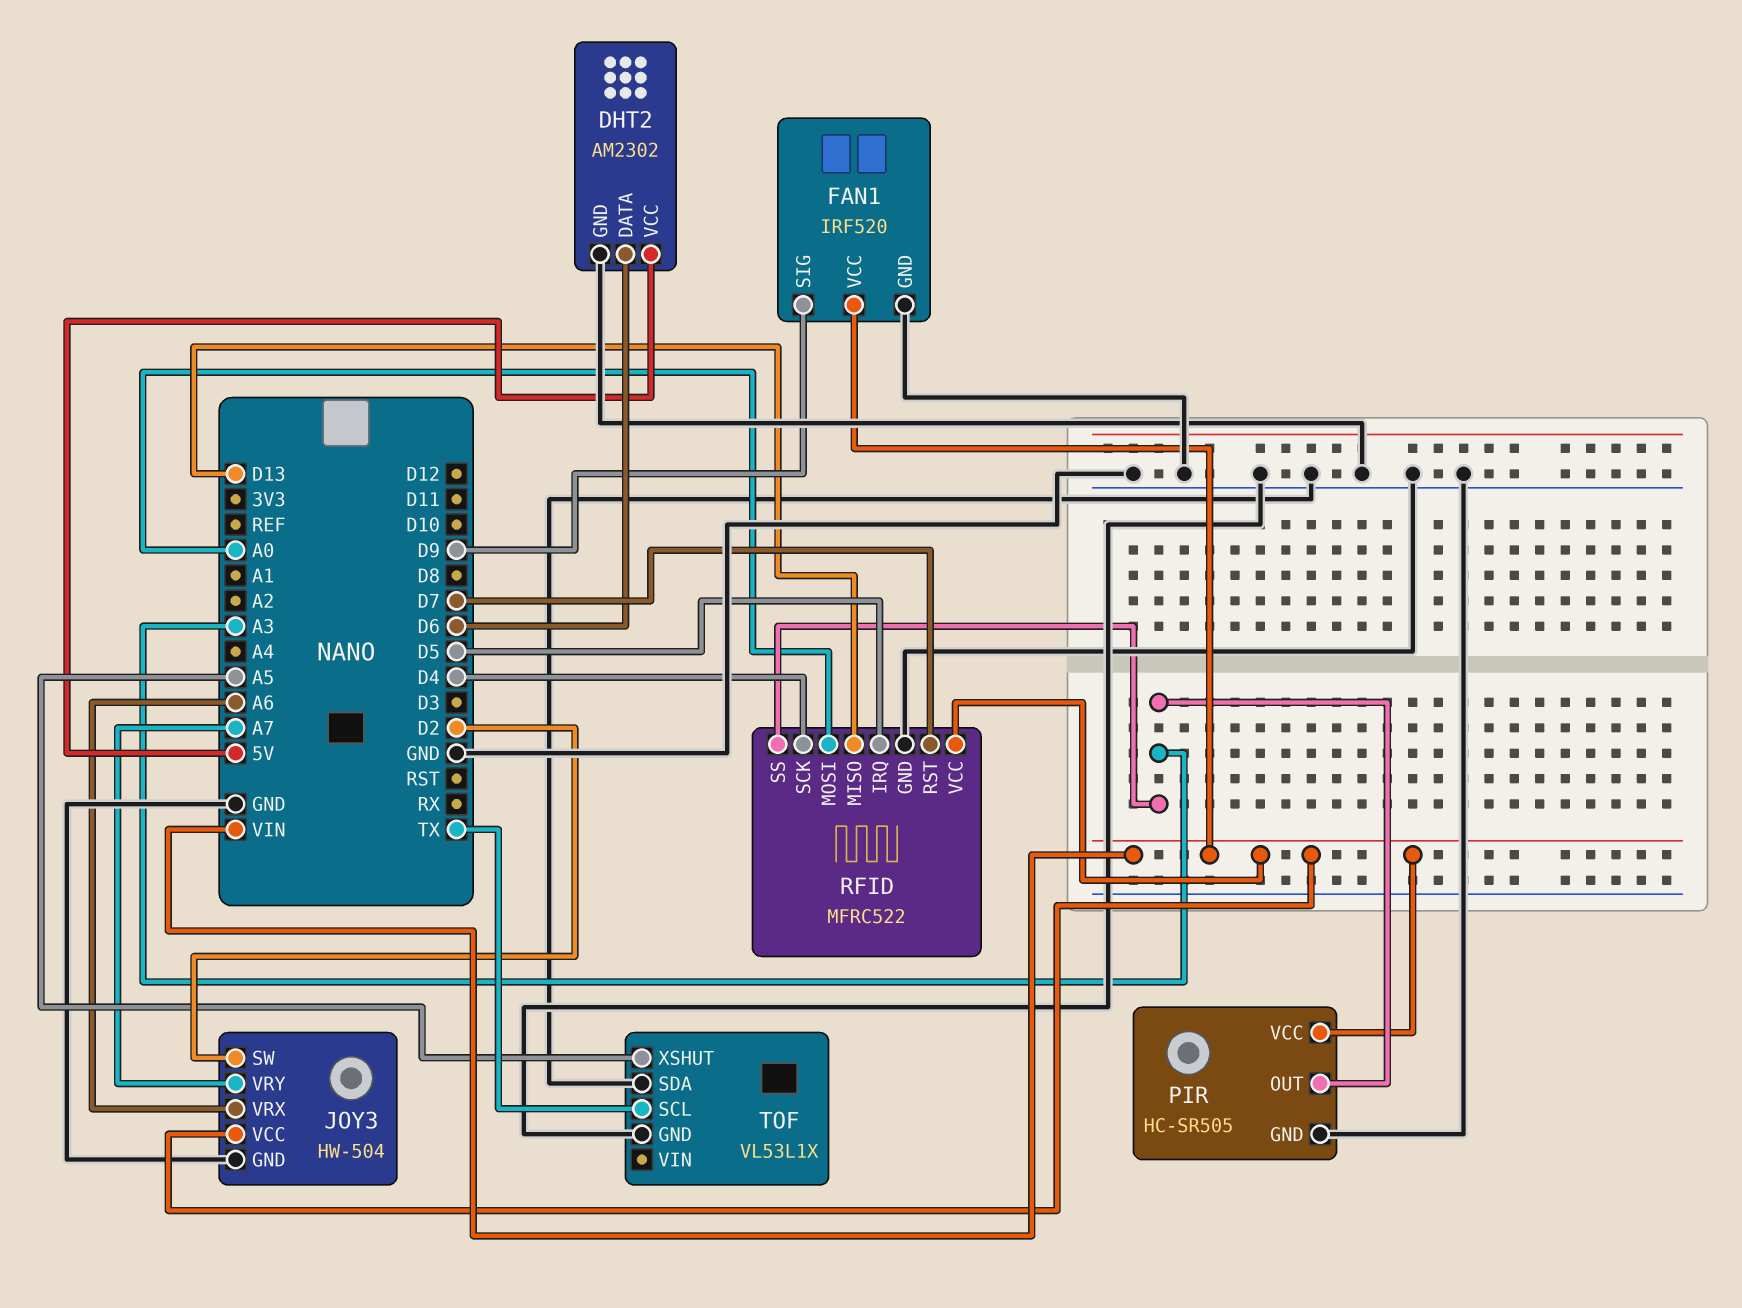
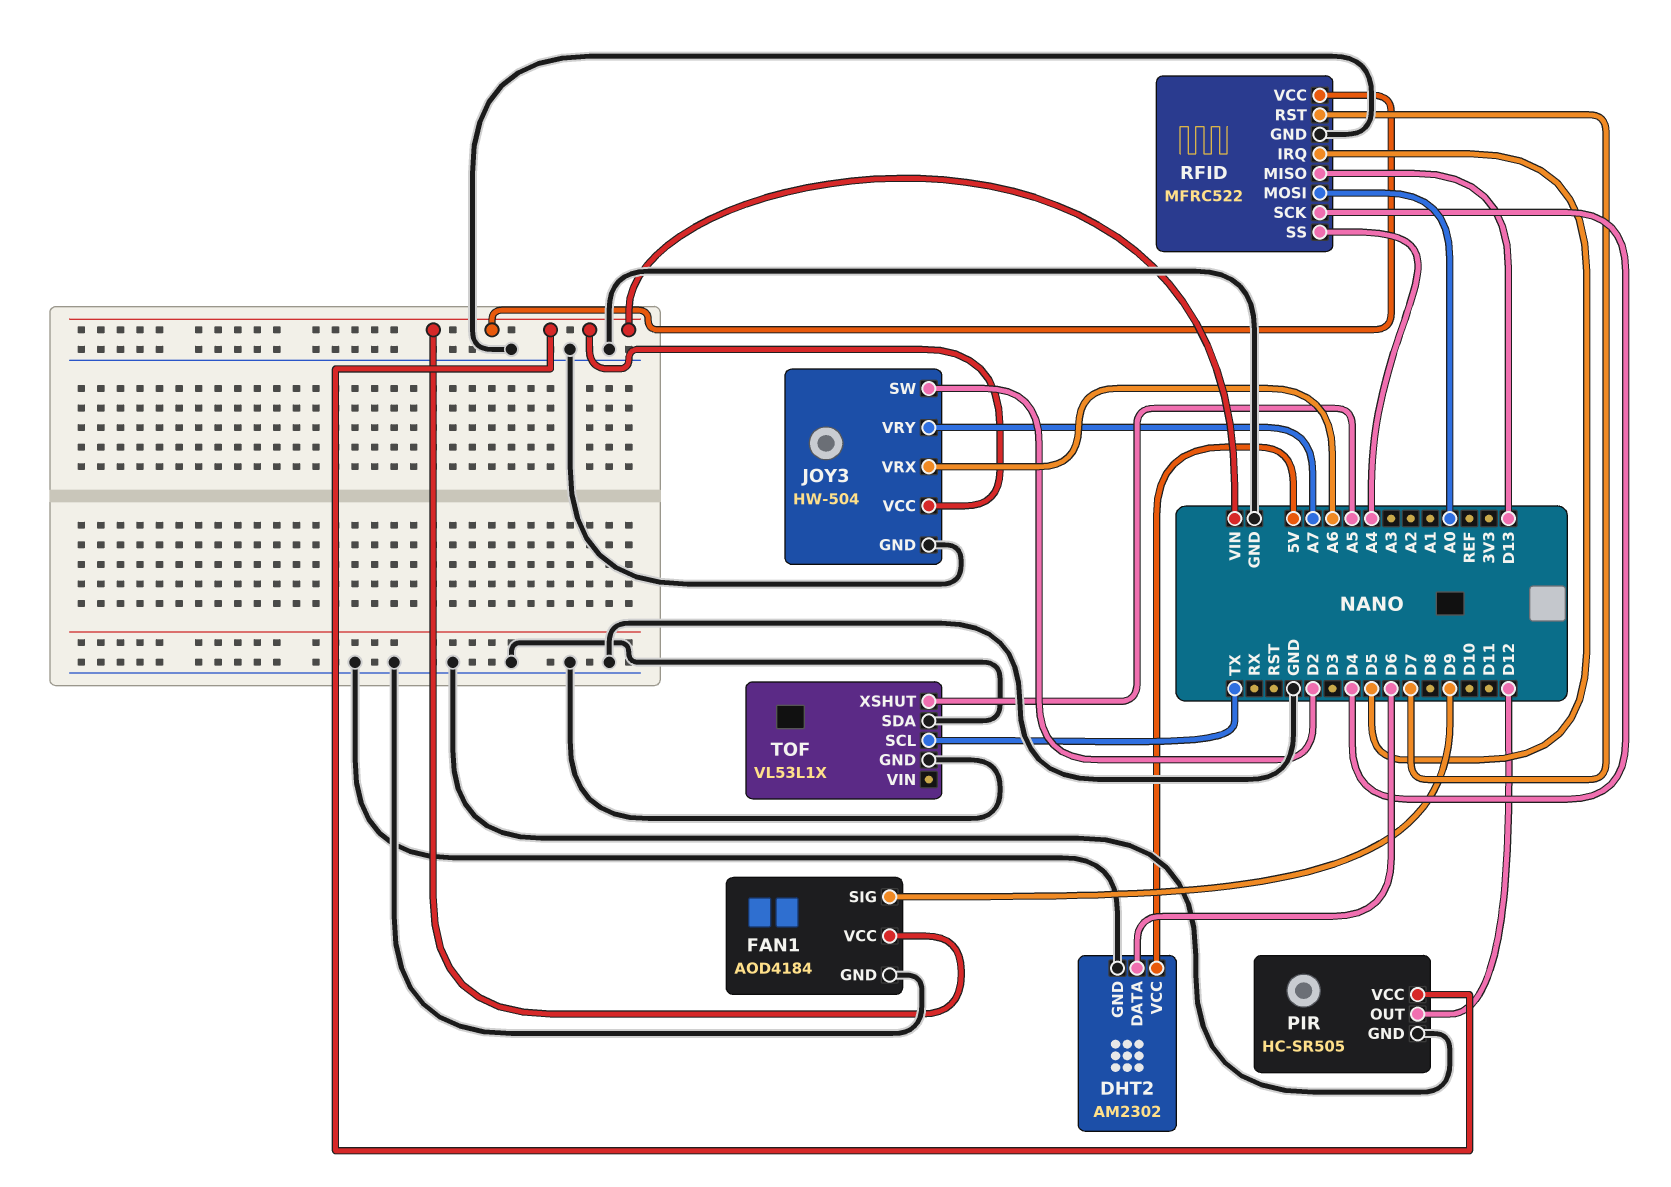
FAN1: IRF520 -> AOD4184
PIR pin OUT: A3 -> D12
RFID pin SS: A3 -> A4

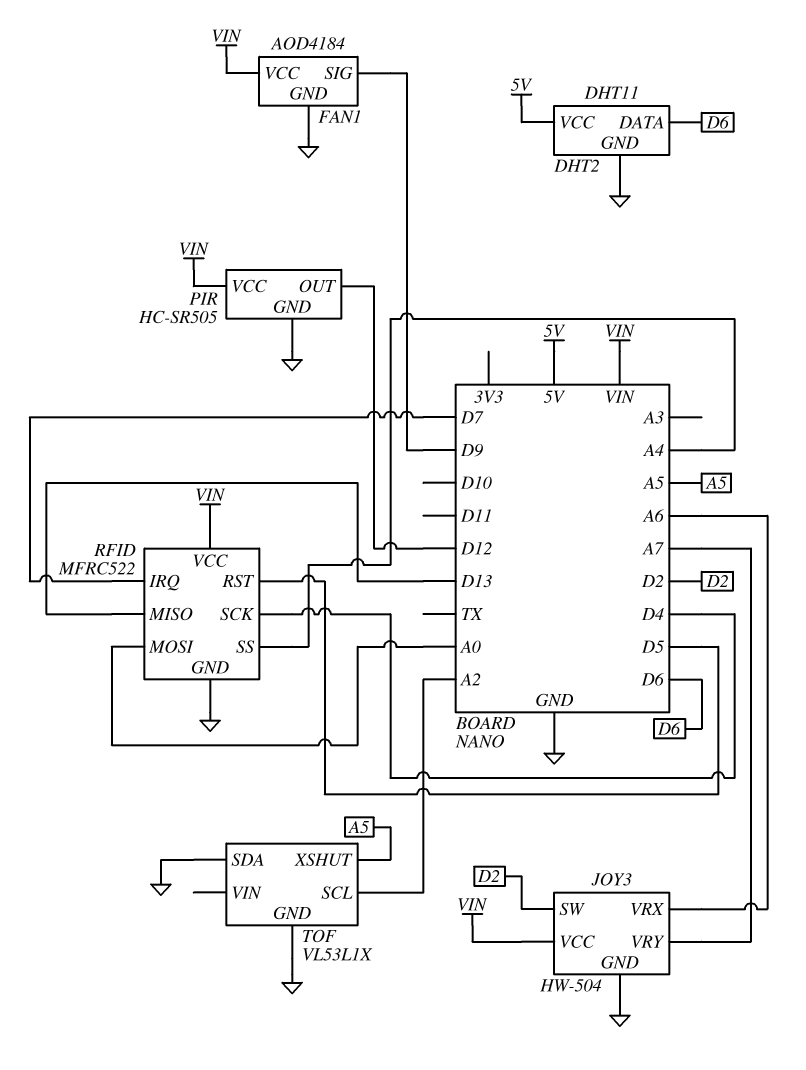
DHT2: AM2302 -> DHT11
RFID pin IRQ: D5 -> D7
RFID pin RST: D7 -> D5
TOF pin SCL: TX -> A2

